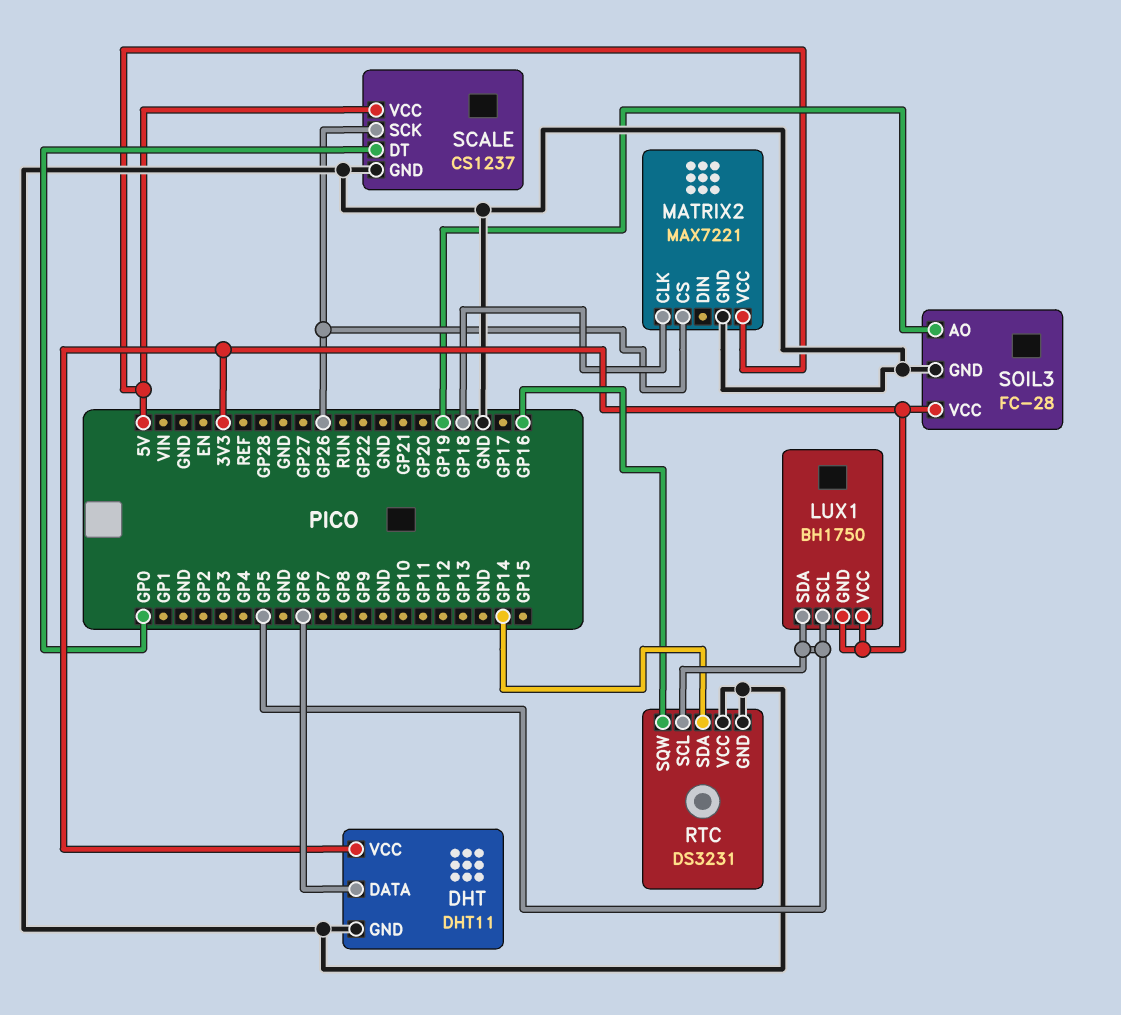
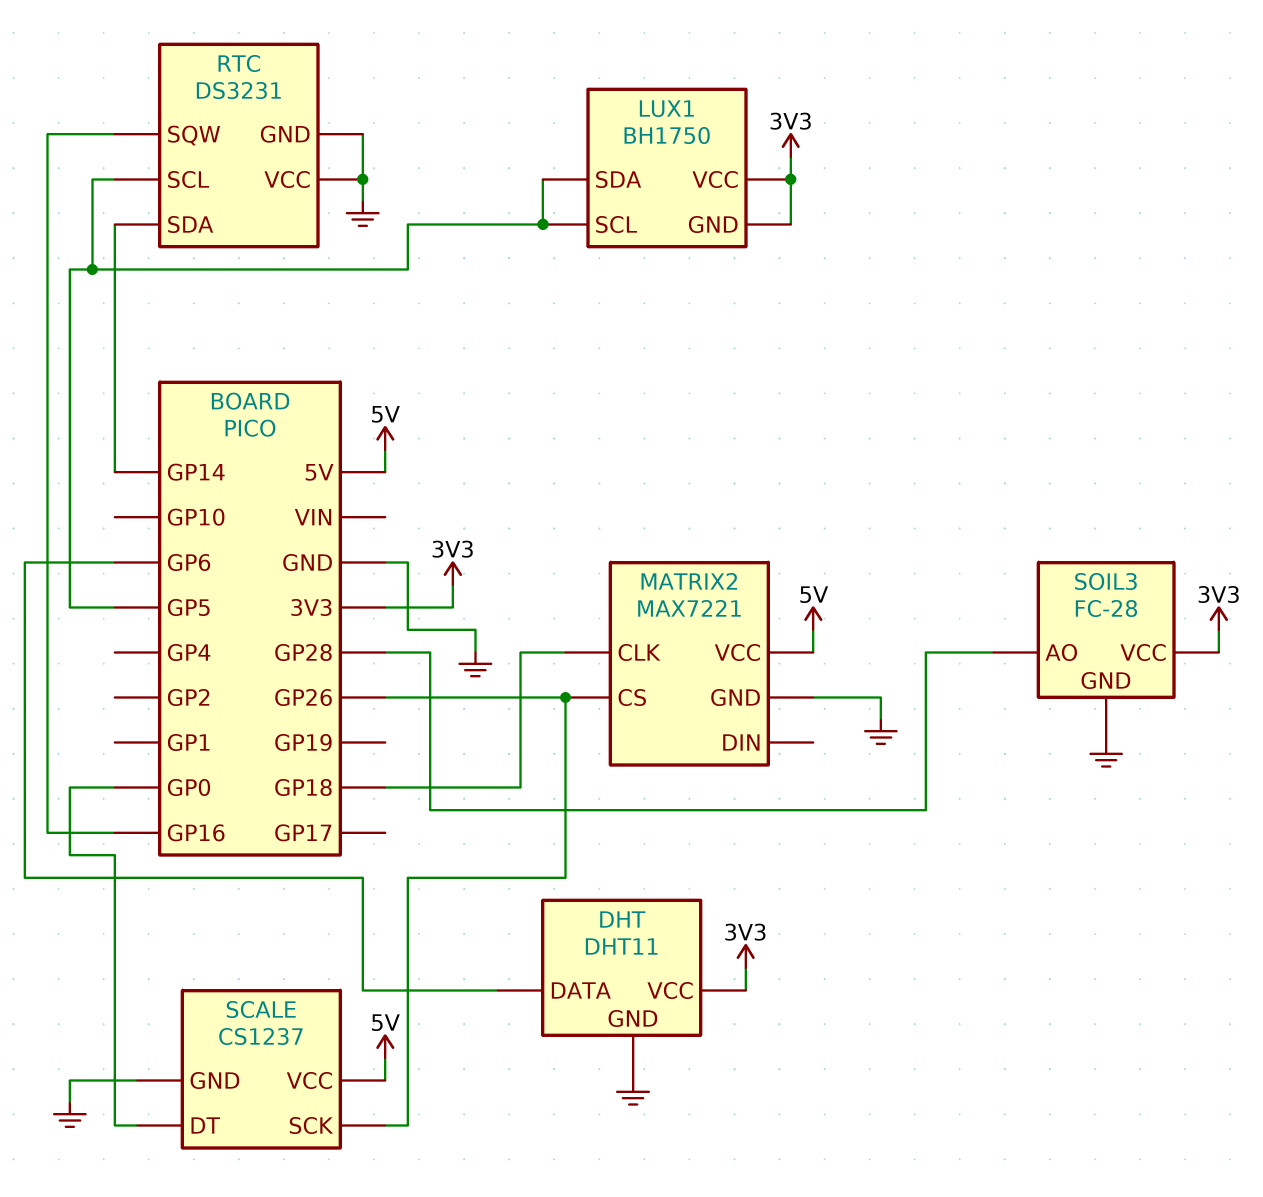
SOIL3 pin AO: GP19 -> GP28

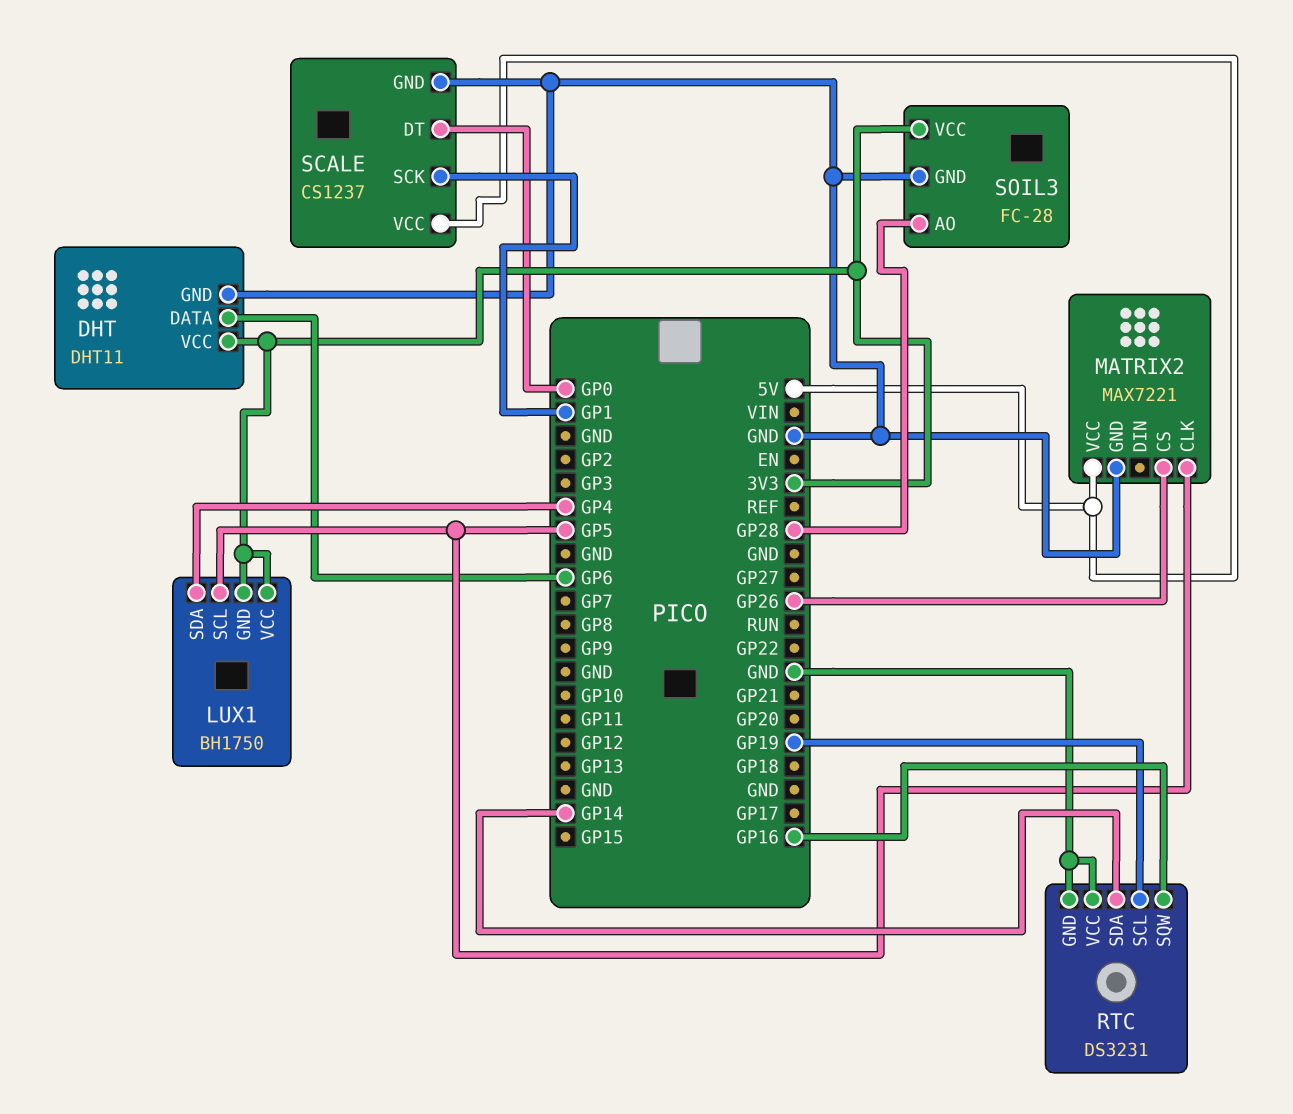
LUX1 pin SDA: GP5 -> GP4
MATRIX2 pin CLK: GP18 -> GP5
RTC pin SCL: GP5 -> GP19
SCALE pin SCK: GP26 -> GP1

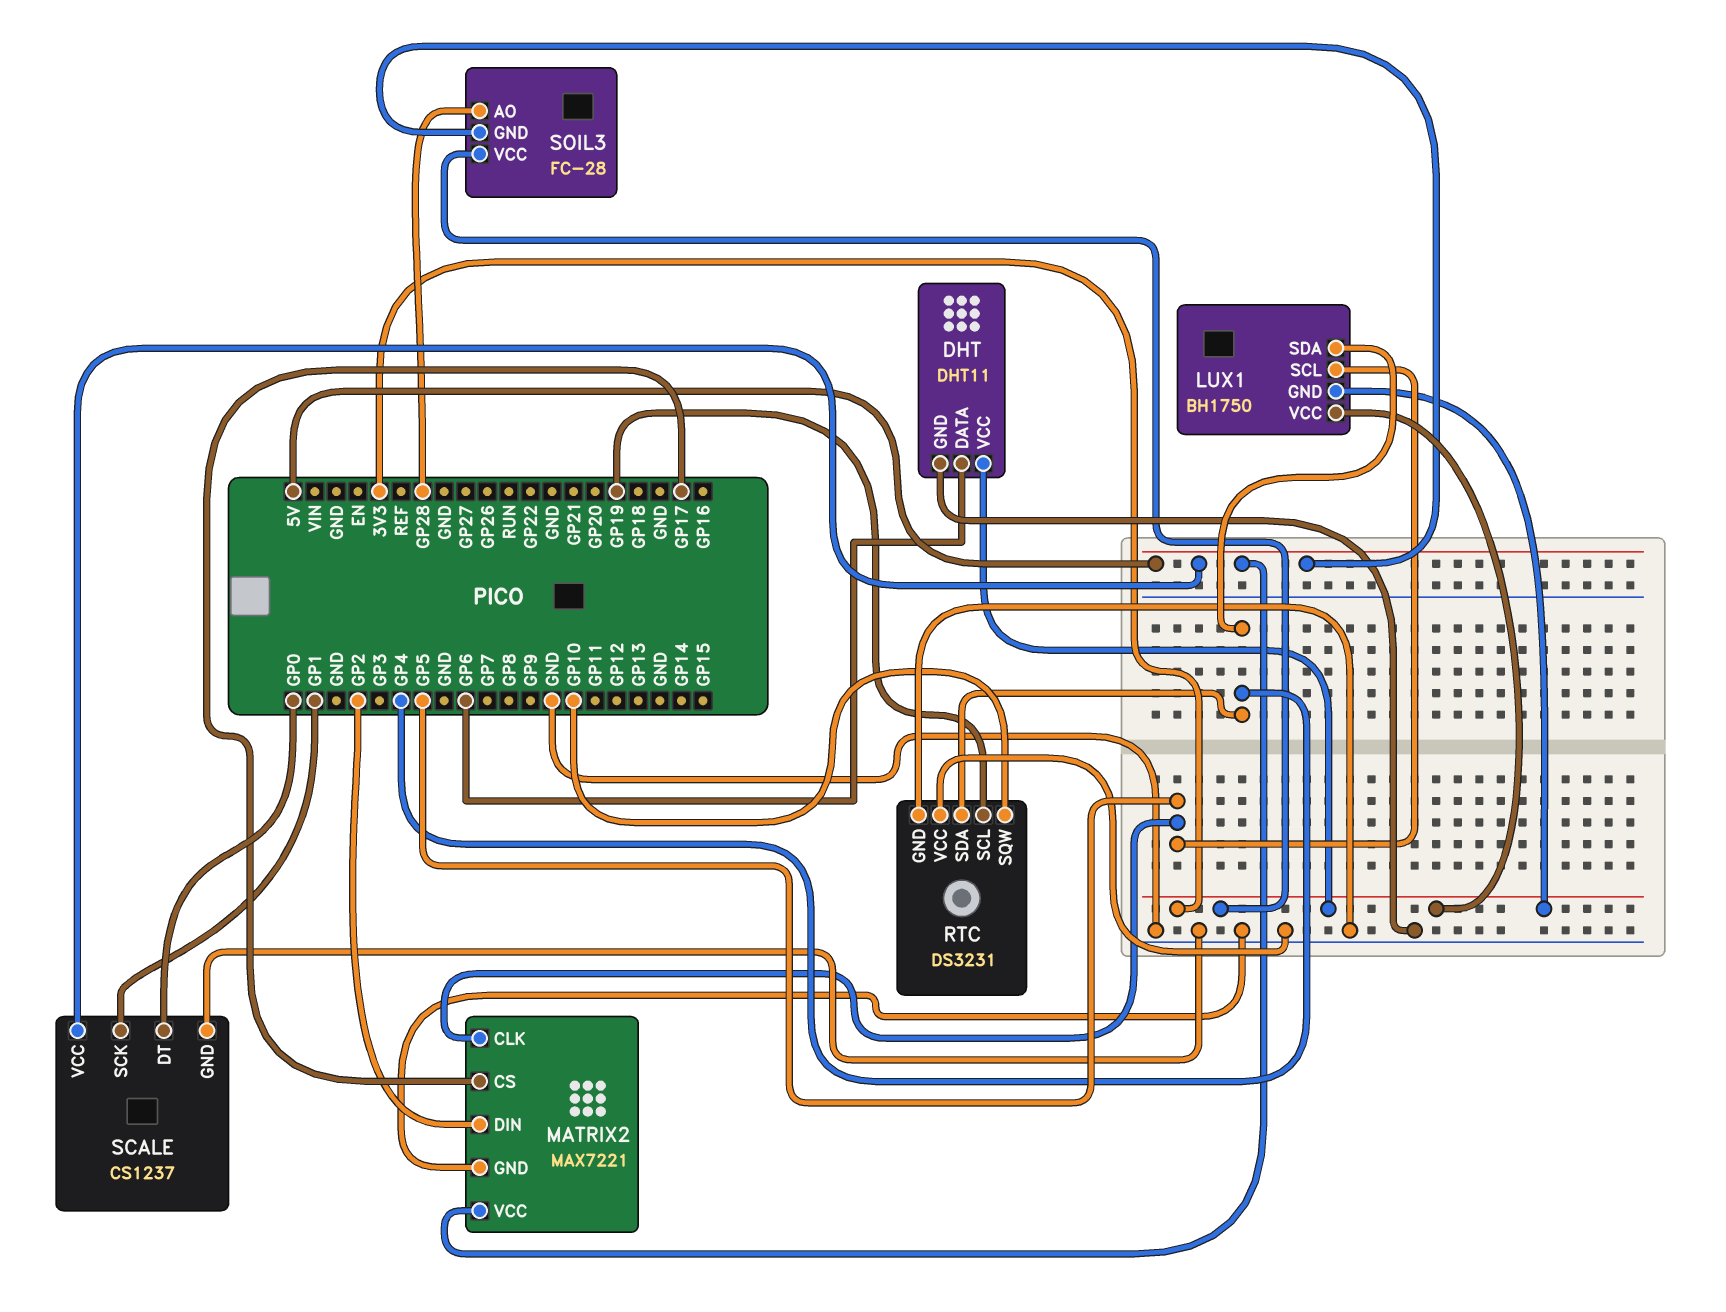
MATRIX2 pin CS: GP26 -> GP17
MATRIX2 pin DIN: none -> GP2
RTC pin SDA: GP14 -> GP4
RTC pin SQW: GP16 -> GP10
SOIL3 pin GND: GND -> 5V

